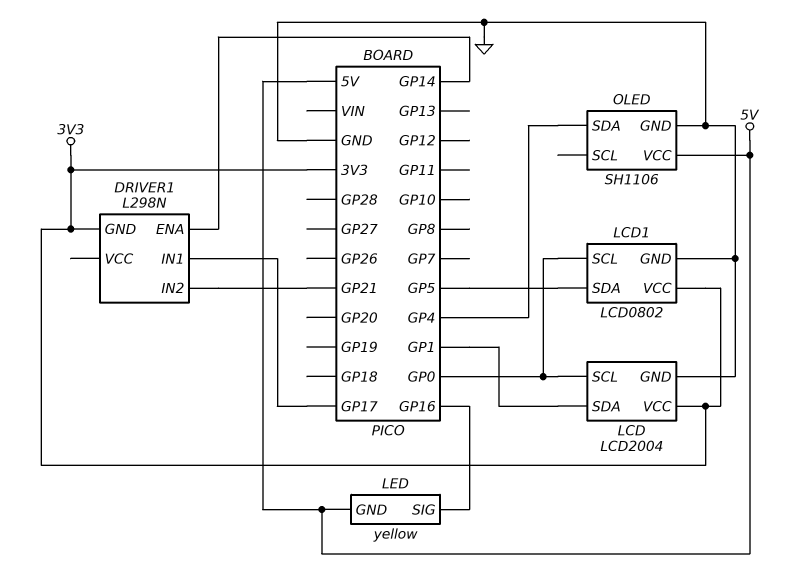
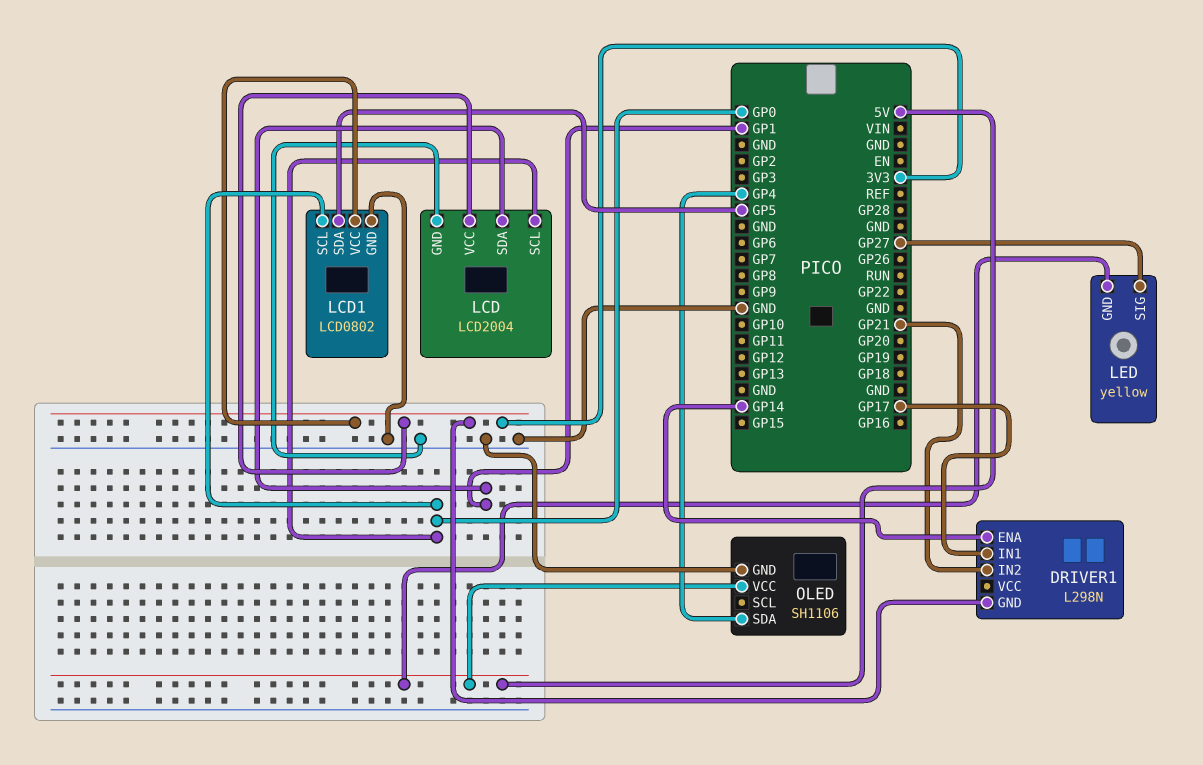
LED pin SIG: GP16 -> GP27

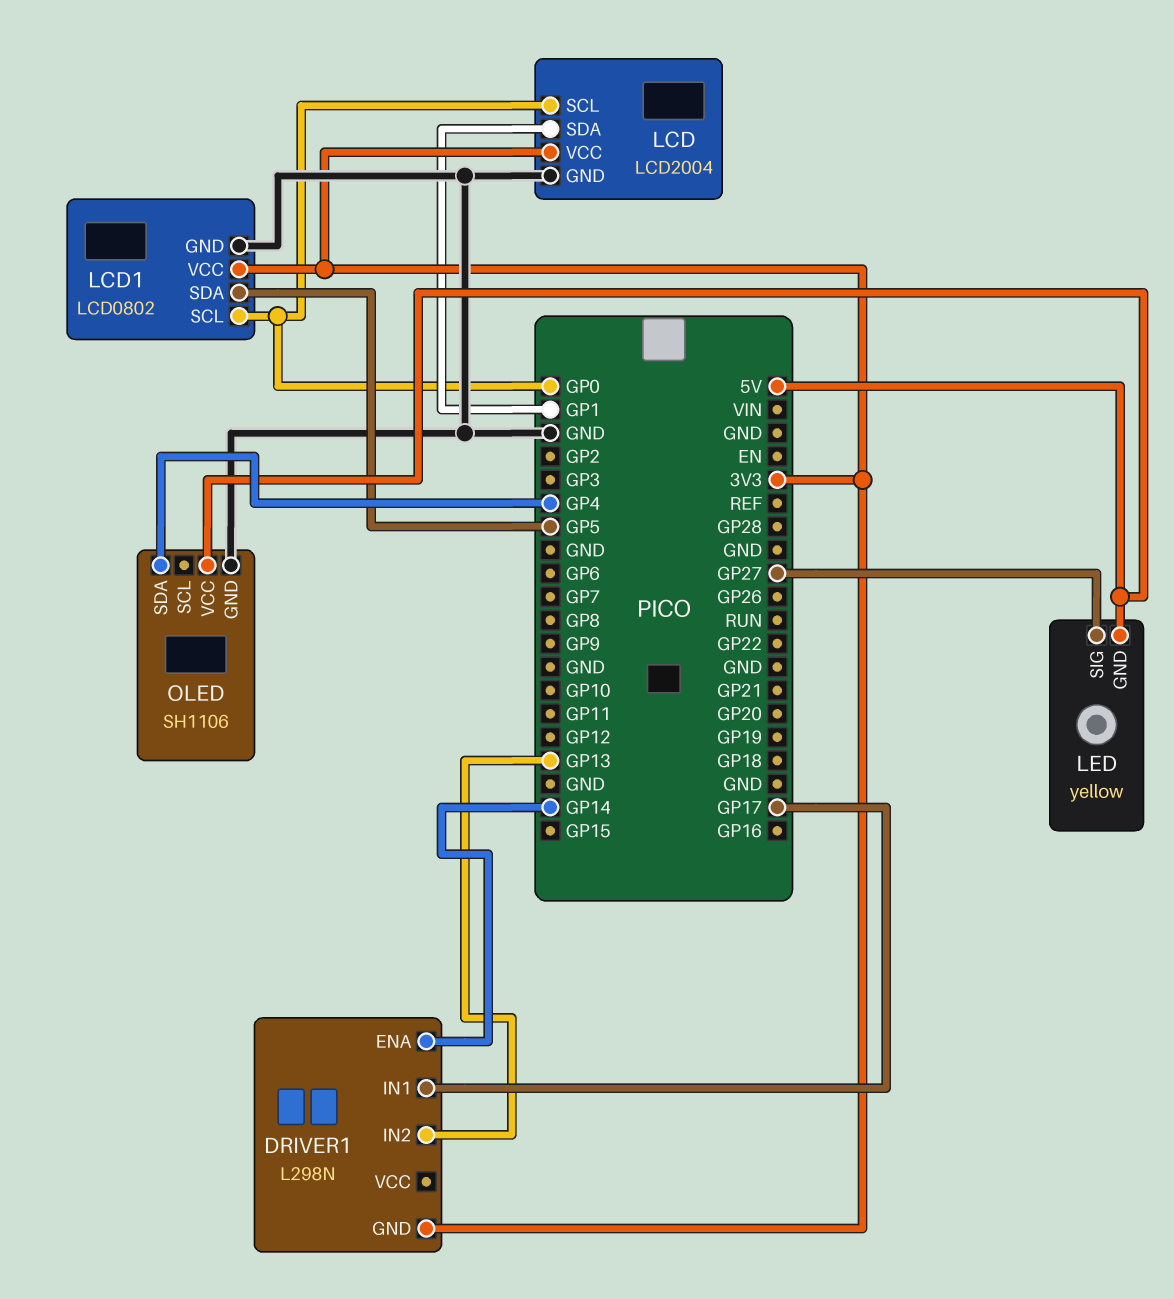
DRIVER1 pin IN2: GP21 -> GP13

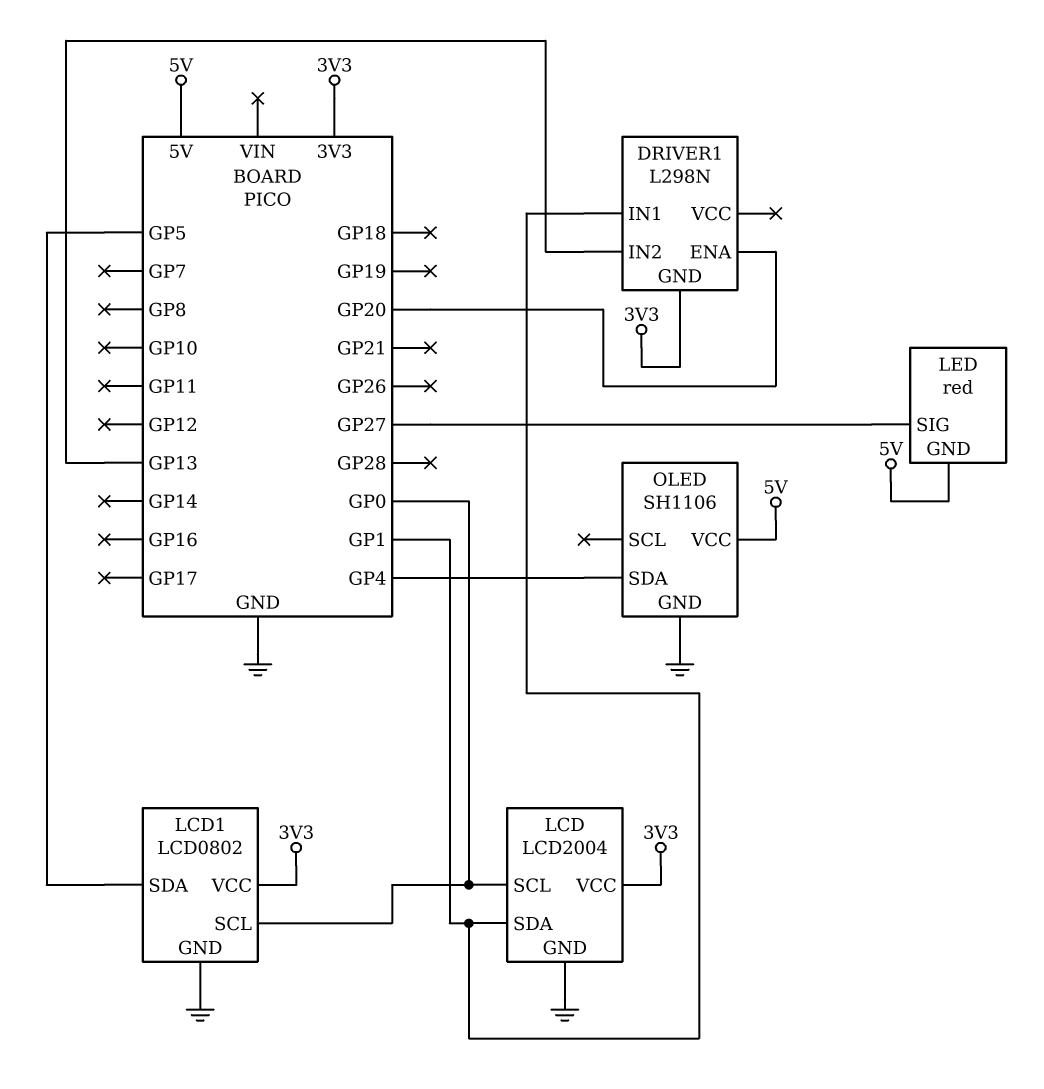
DRIVER1 pin ENA: GP14 -> GP20
DRIVER1 pin IN1: GP17 -> GP1
LED: yellow -> red

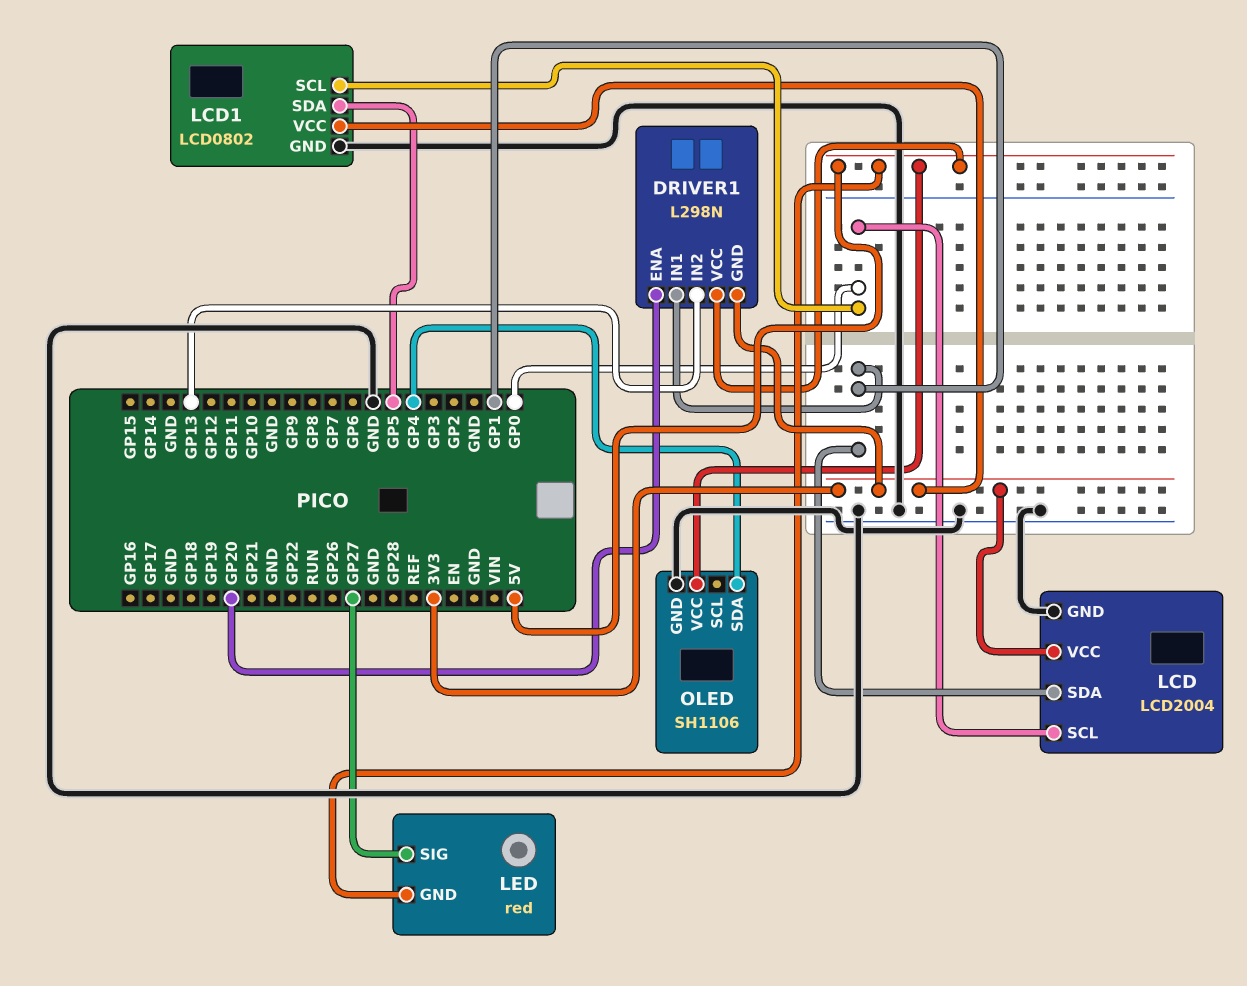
DRIVER1 pin VCC: none -> 5V

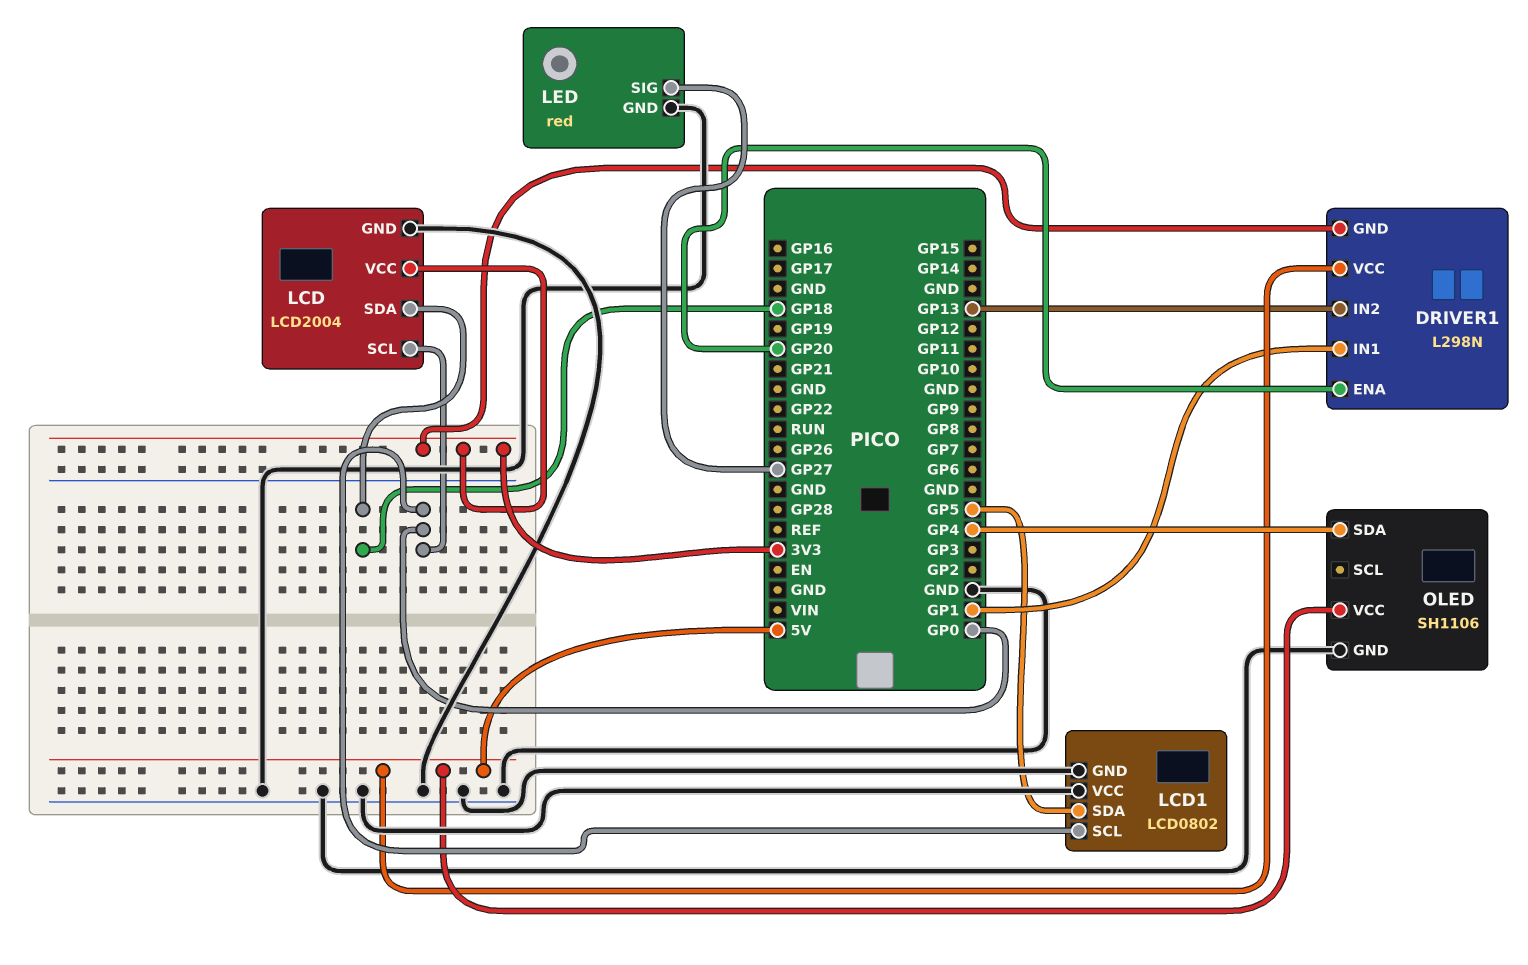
LCD pin SDA: GP1 -> GP18
LCD1 pin VCC: 3V3 -> GND
LED pin GND: 5V -> GND

